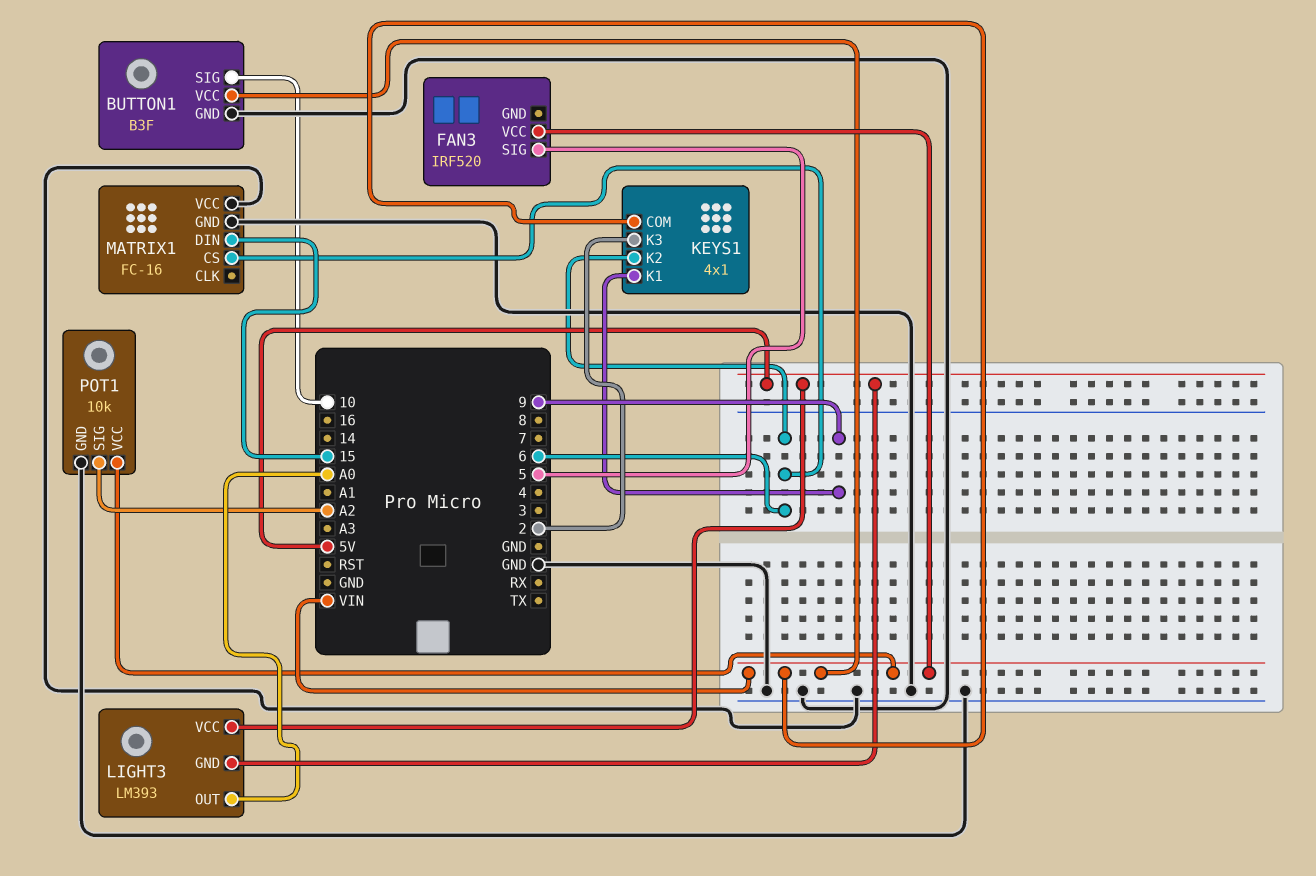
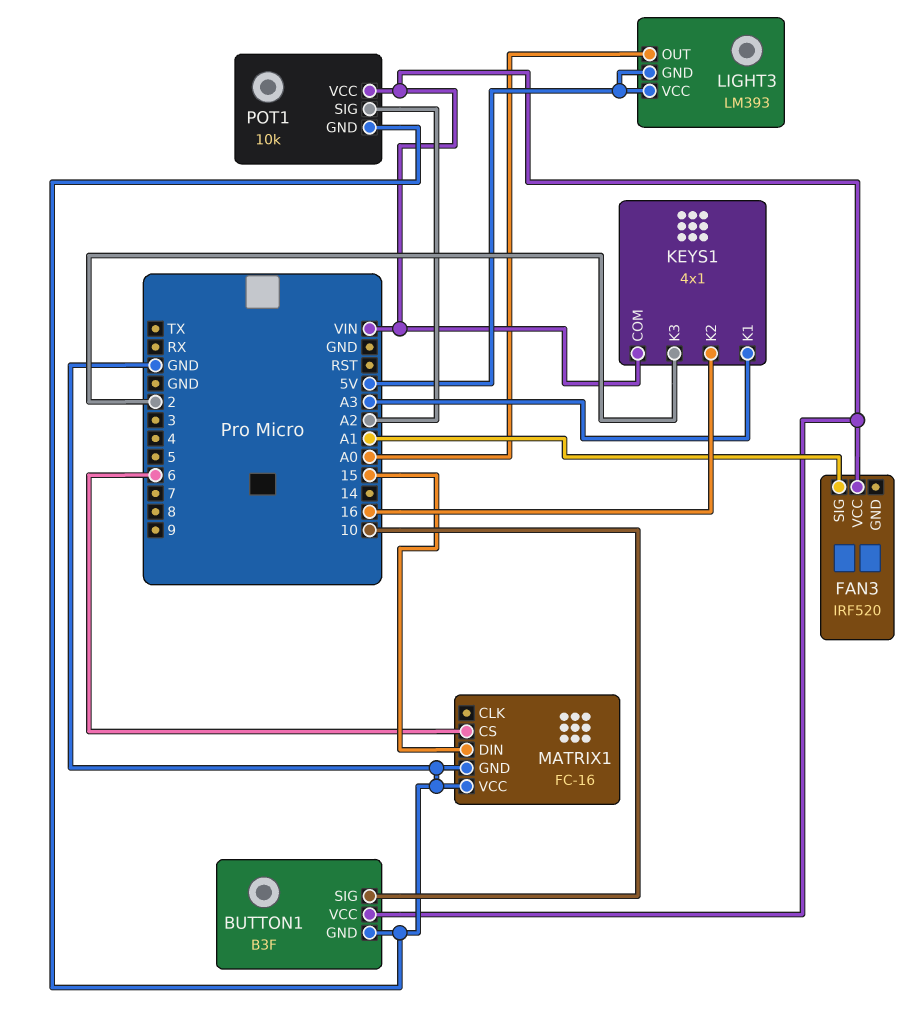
FAN3 pin SIG: 5 -> A1
KEYS1 pin K1: 9 -> A3
KEYS1 pin K2: 6 -> 16

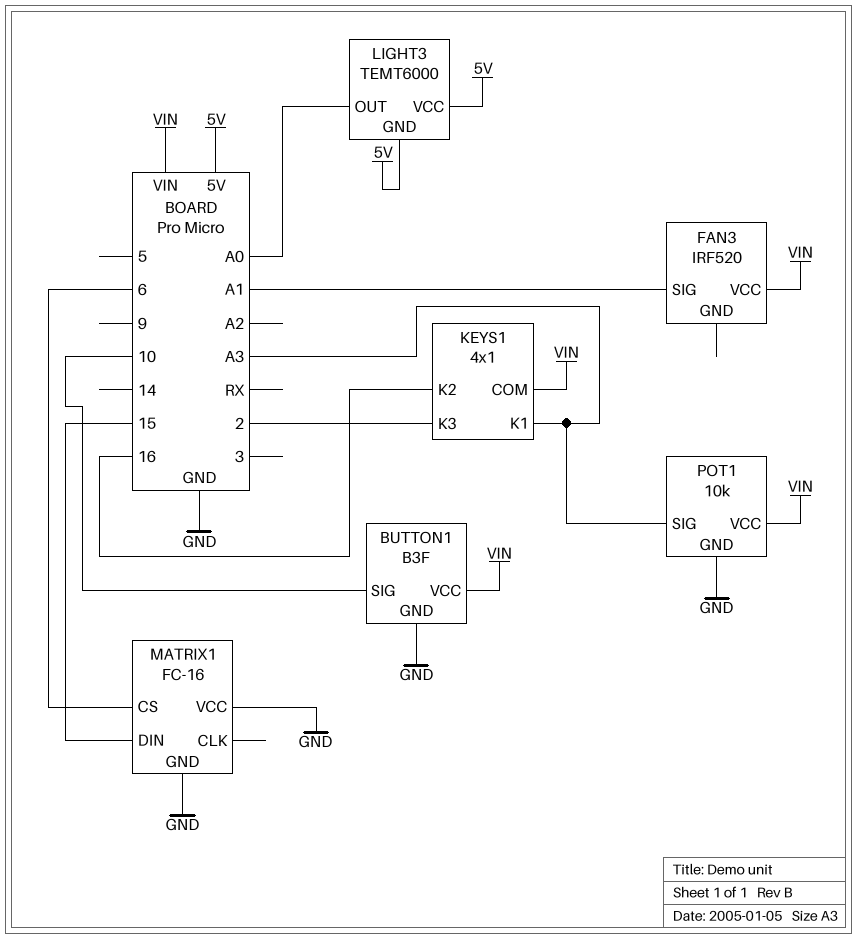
LIGHT3: LM393 -> TEMT6000
POT1 pin SIG: A2 -> A3

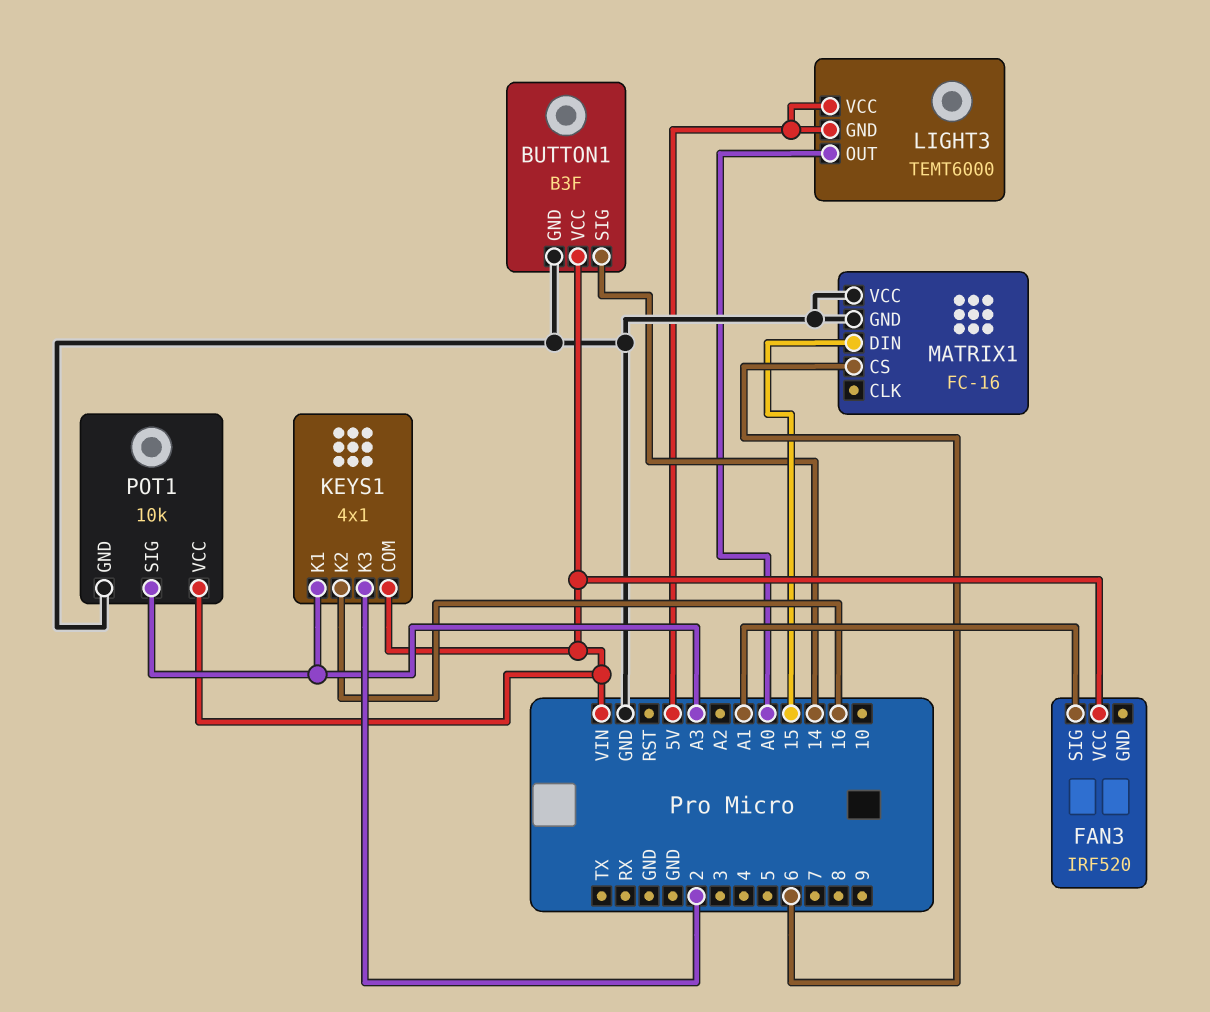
BUTTON1 pin SIG: 10 -> 14

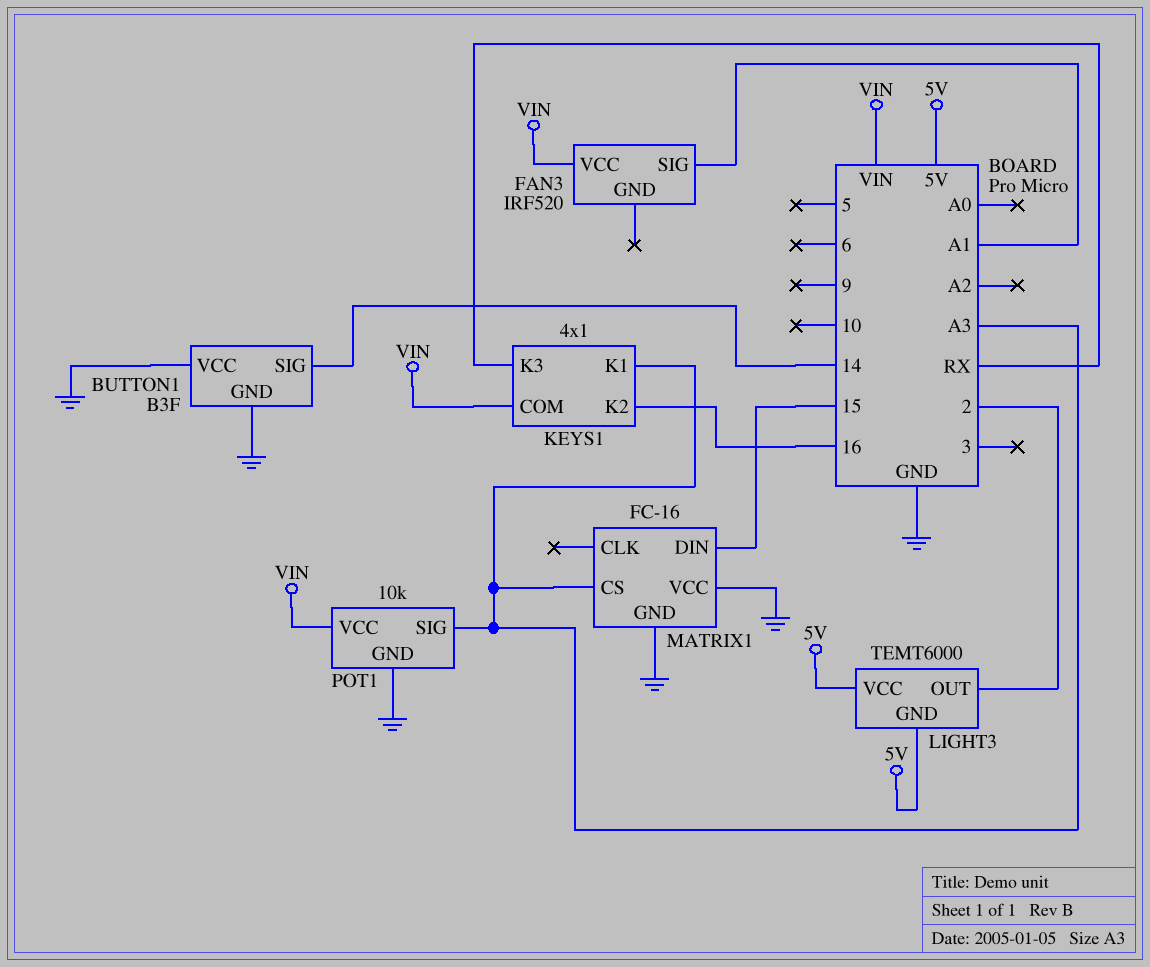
BUTTON1 pin VCC: VIN -> GND
KEYS1 pin K3: 2 -> RX
LIGHT3 pin OUT: A0 -> 2
MATRIX1 pin CS: 6 -> A3

